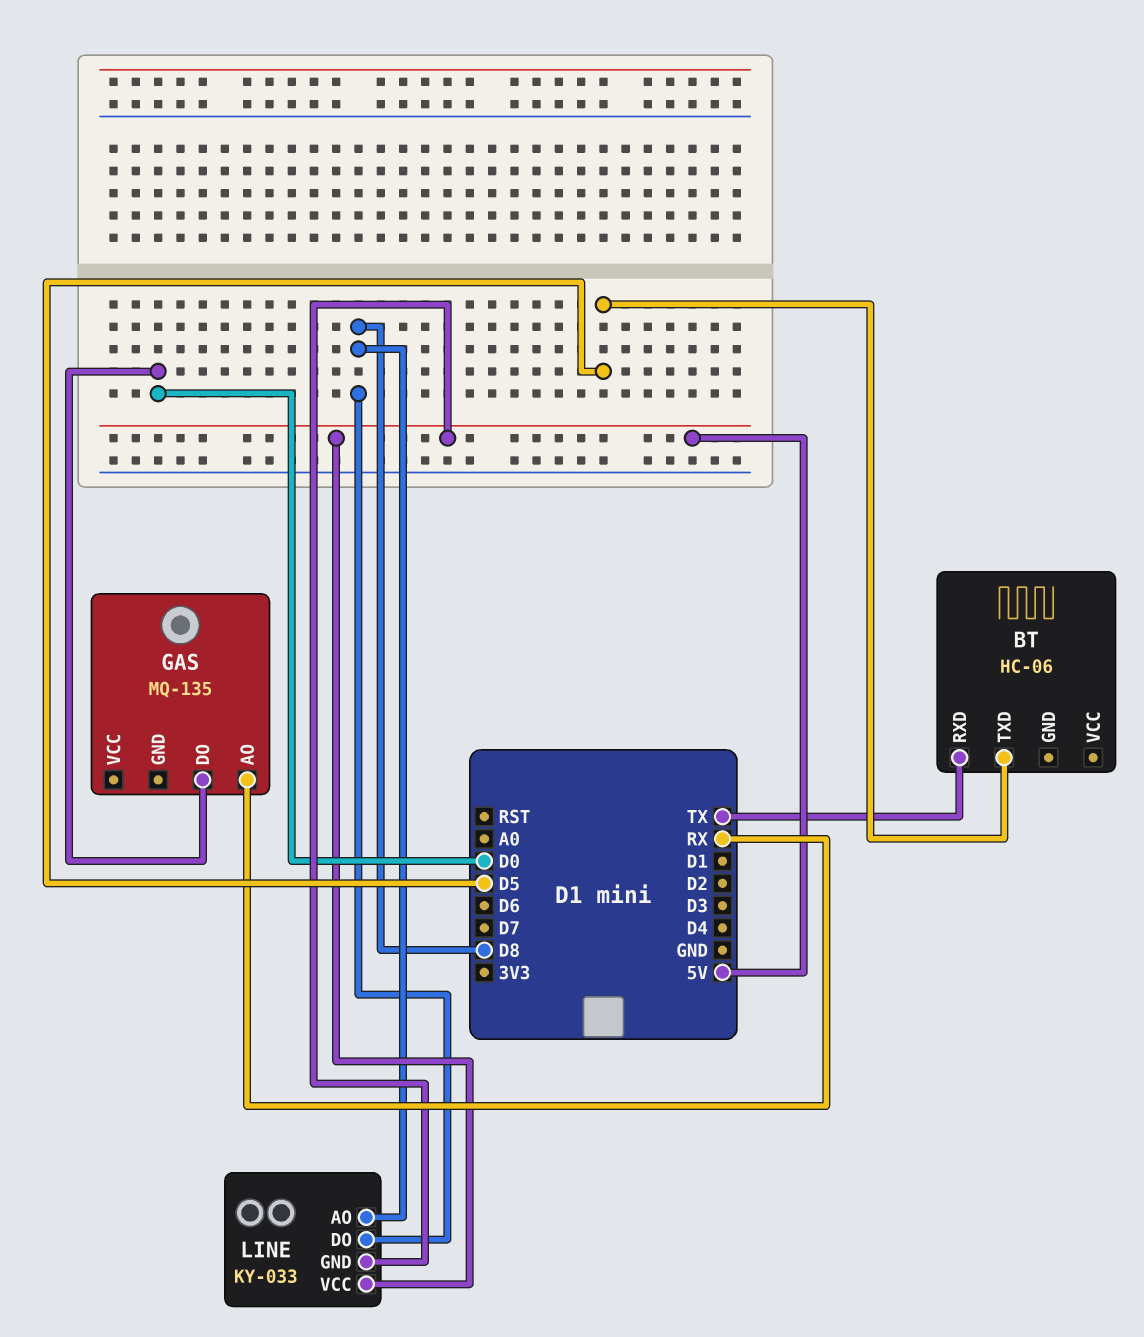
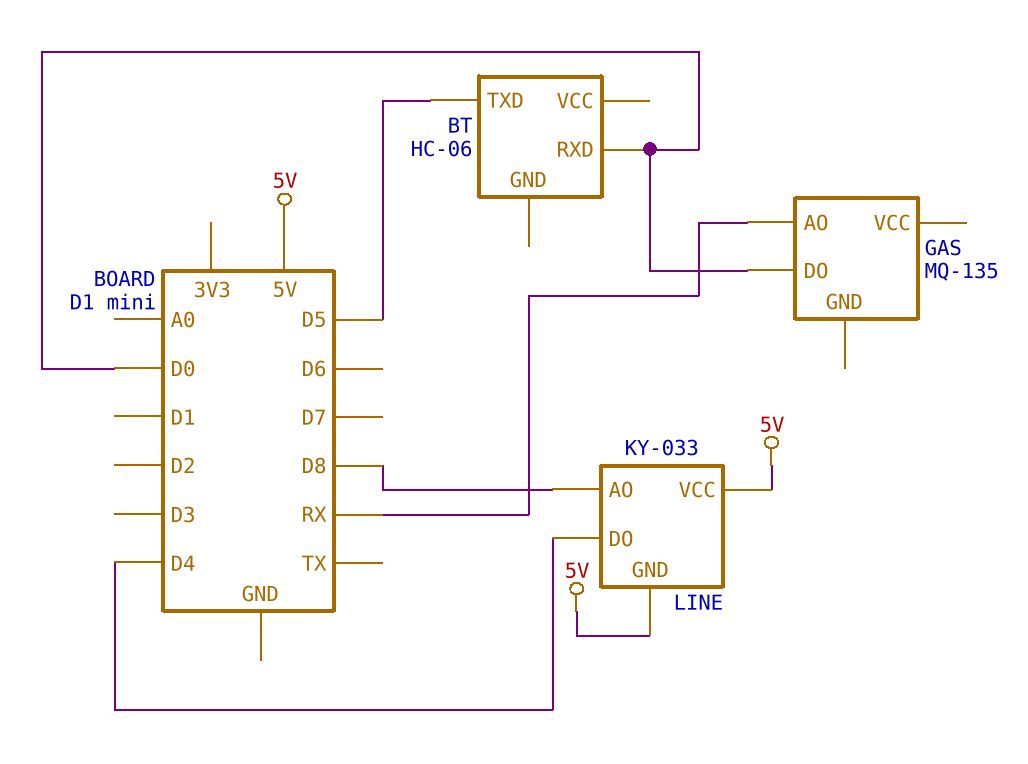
BT pin RXD: TX -> D0
LINE pin DO: D8 -> D4

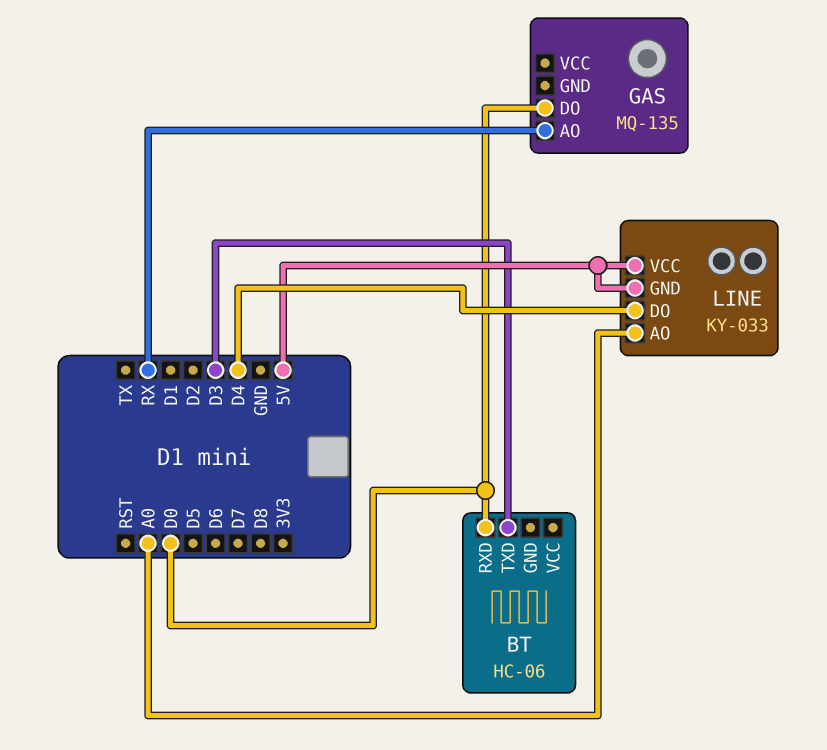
BT pin TXD: D5 -> D3
LINE pin AO: D8 -> A0

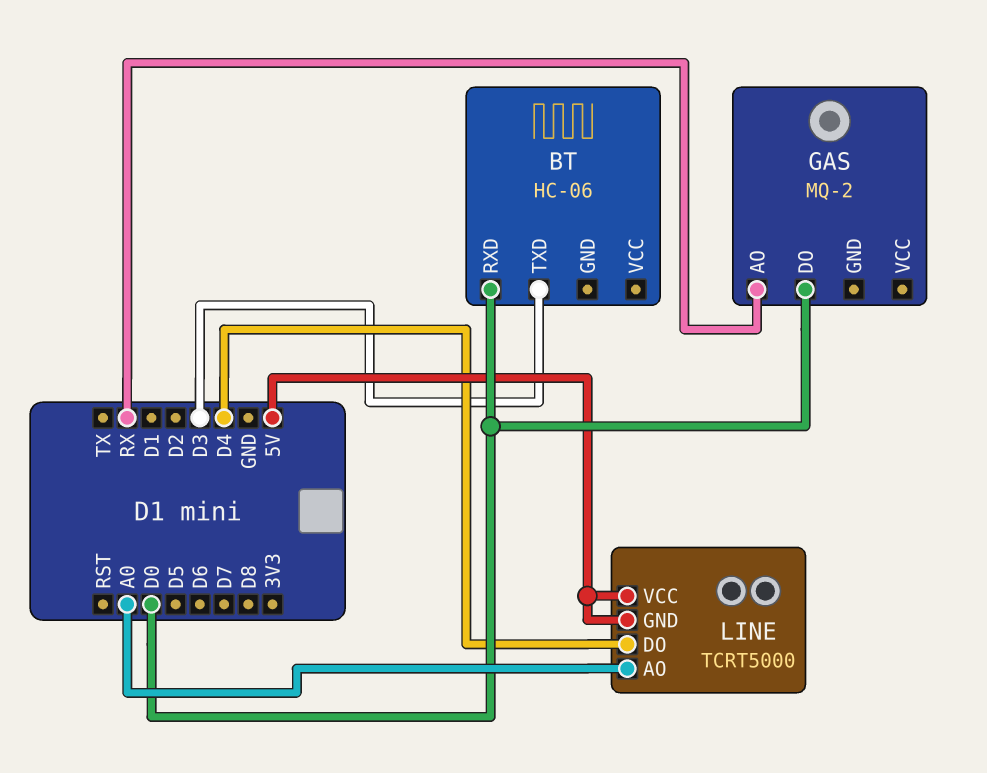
GAS: MQ-135 -> MQ-2
LINE: KY-033 -> TCRT5000

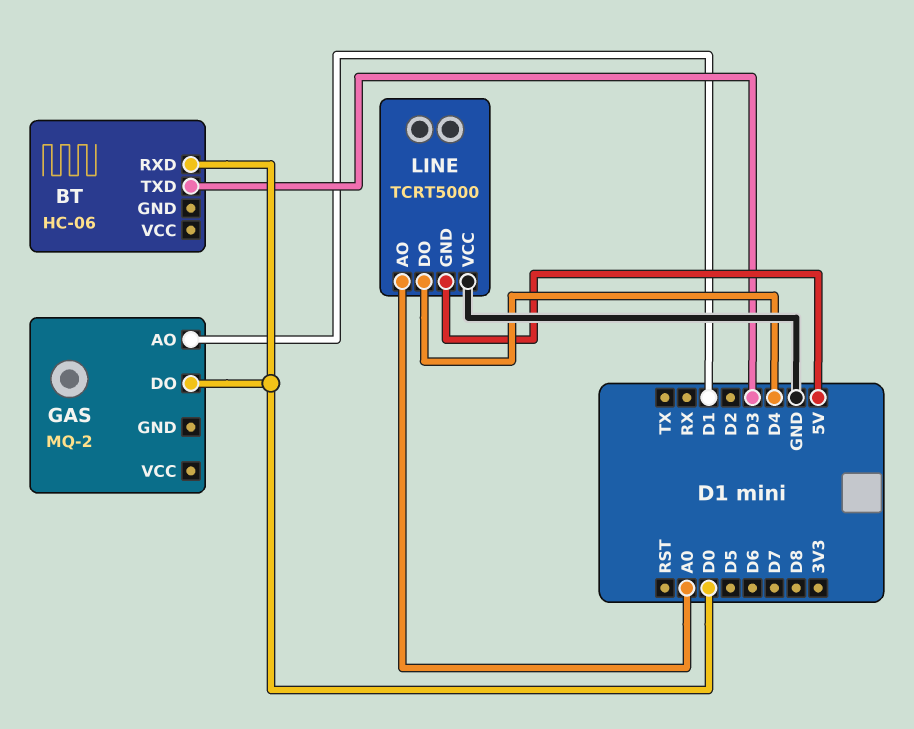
GAS pin AO: RX -> D1
LINE pin VCC: 5V -> GND

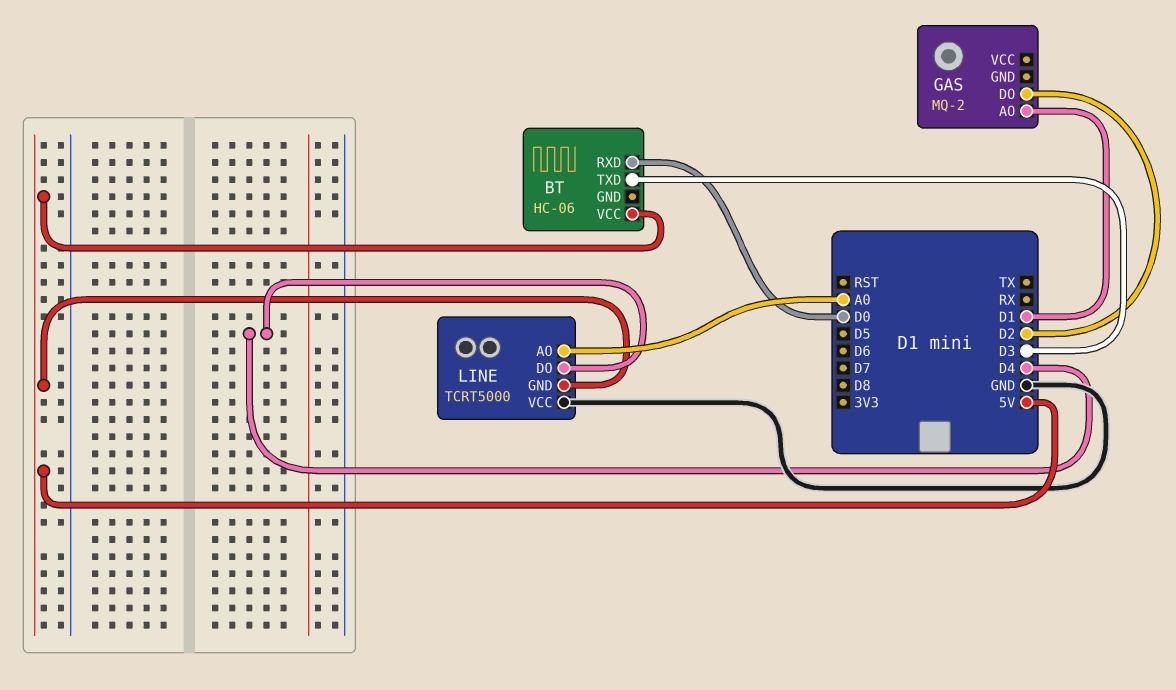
BT pin VCC: none -> 5V
GAS pin DO: D0 -> D2

